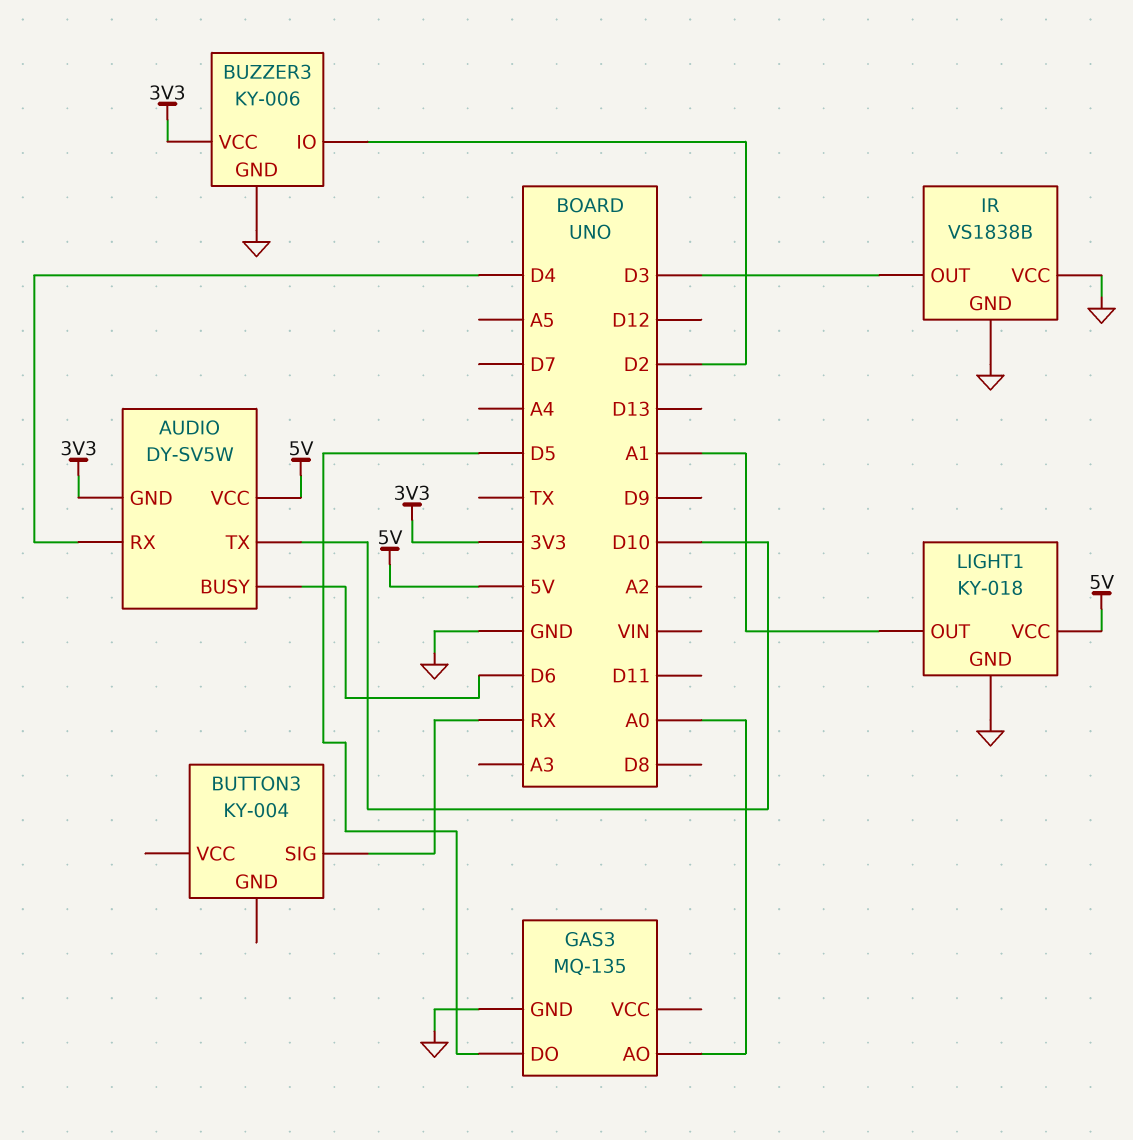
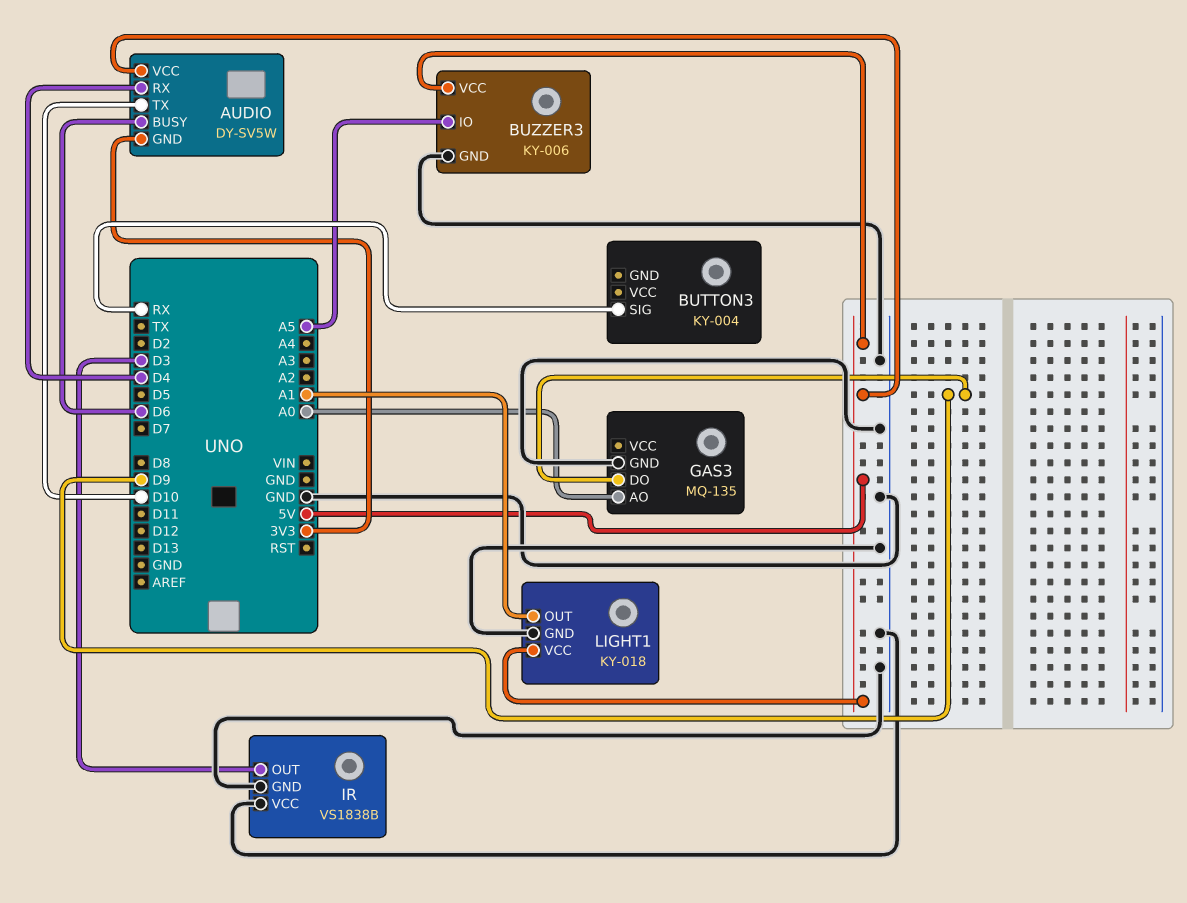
BUZZER3 pin IO: D2 -> A5
BUZZER3 pin VCC: 3V3 -> 5V
GAS3 pin DO: D5 -> D9

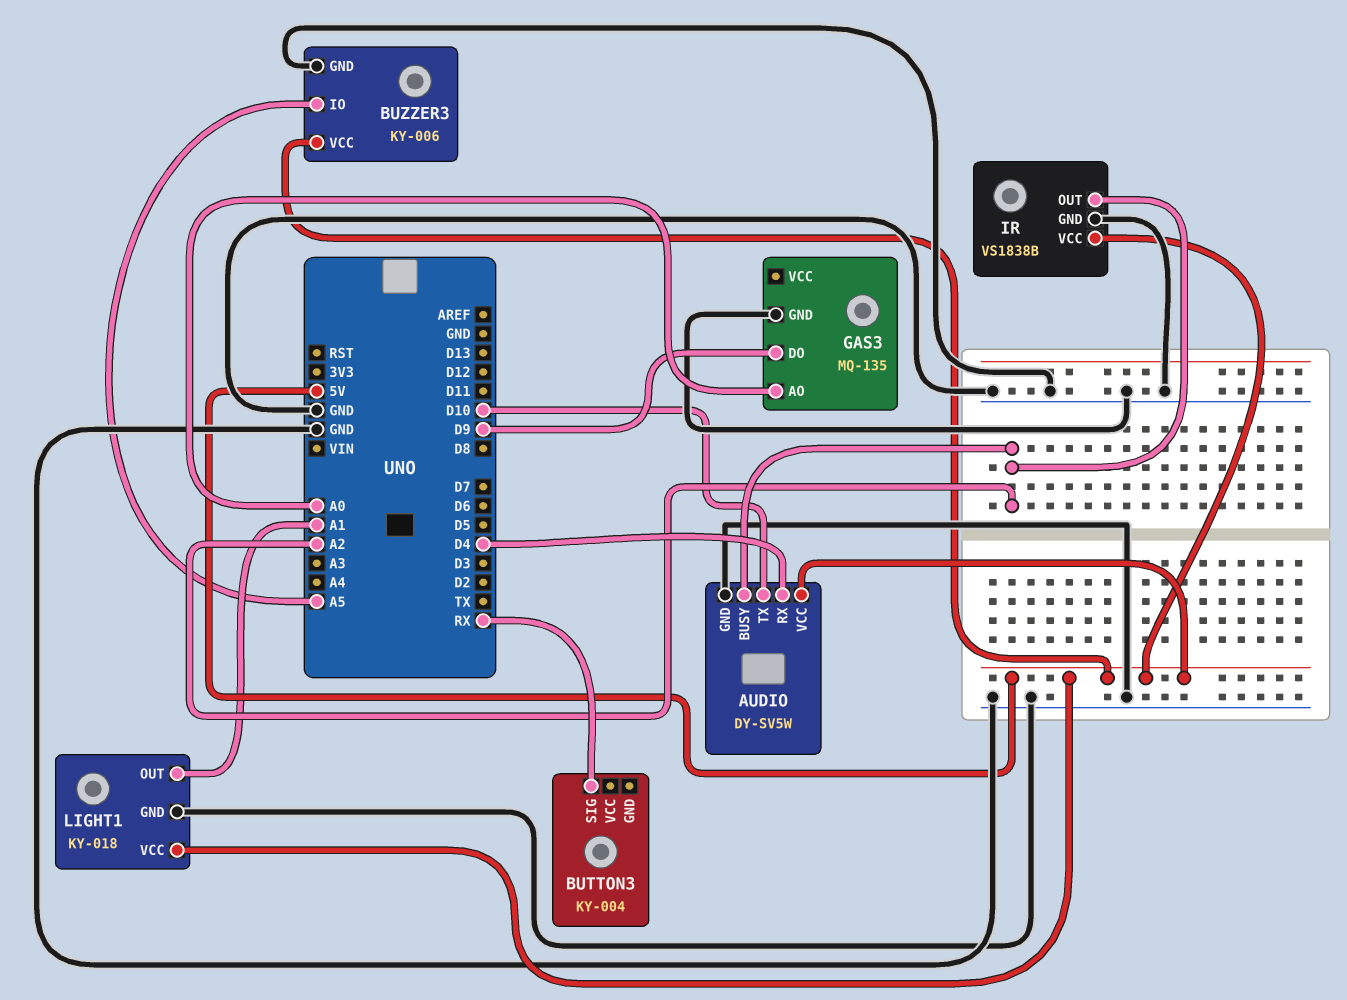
AUDIO pin BUSY: D6 -> A2
AUDIO pin GND: 3V3 -> GND
IR pin OUT: D3 -> A2
IR pin VCC: GND -> 5V

